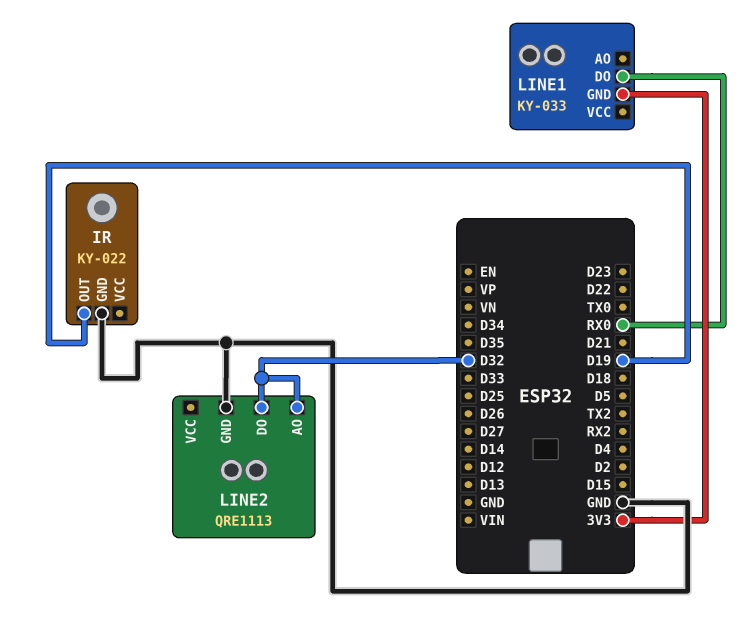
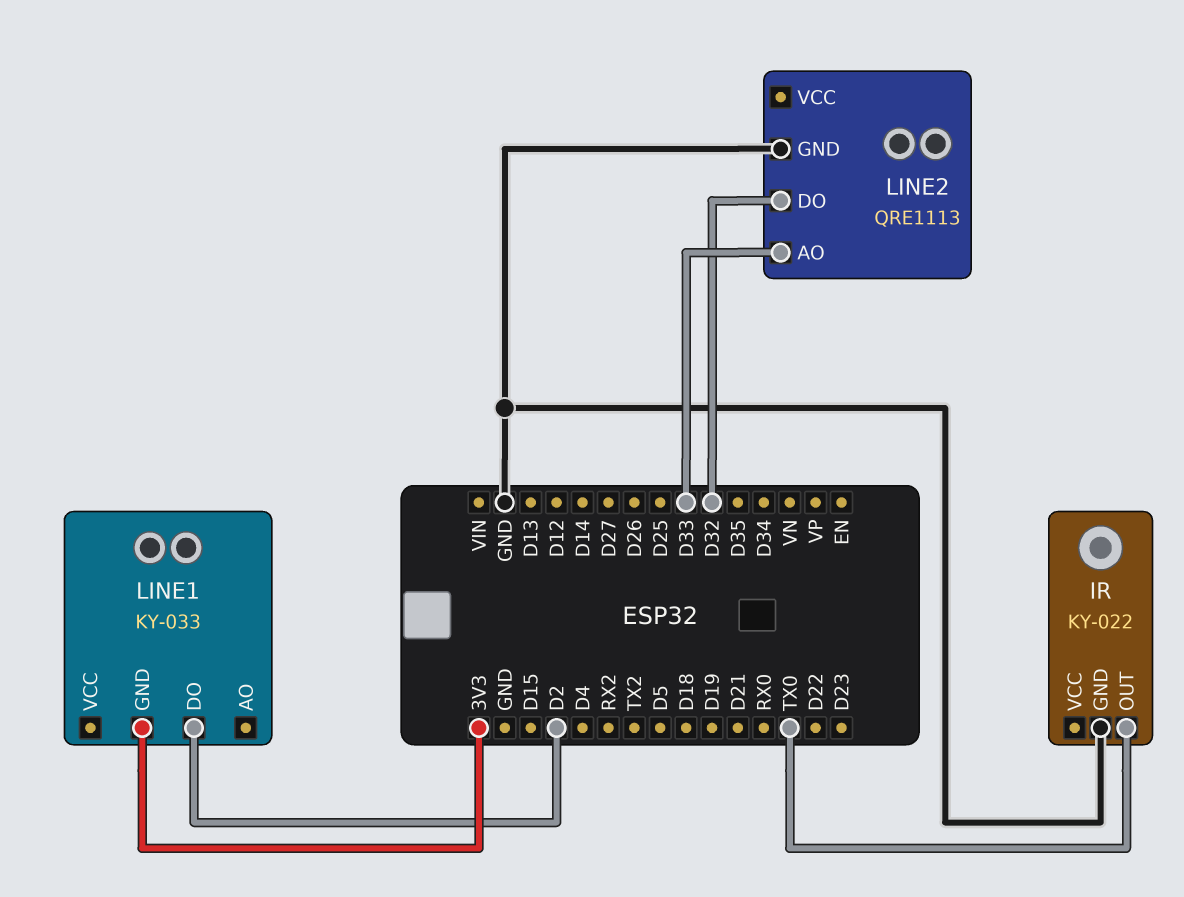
IR pin OUT: D19 -> TX0
LINE1 pin DO: RX0 -> D2
LINE2 pin AO: D32 -> D33

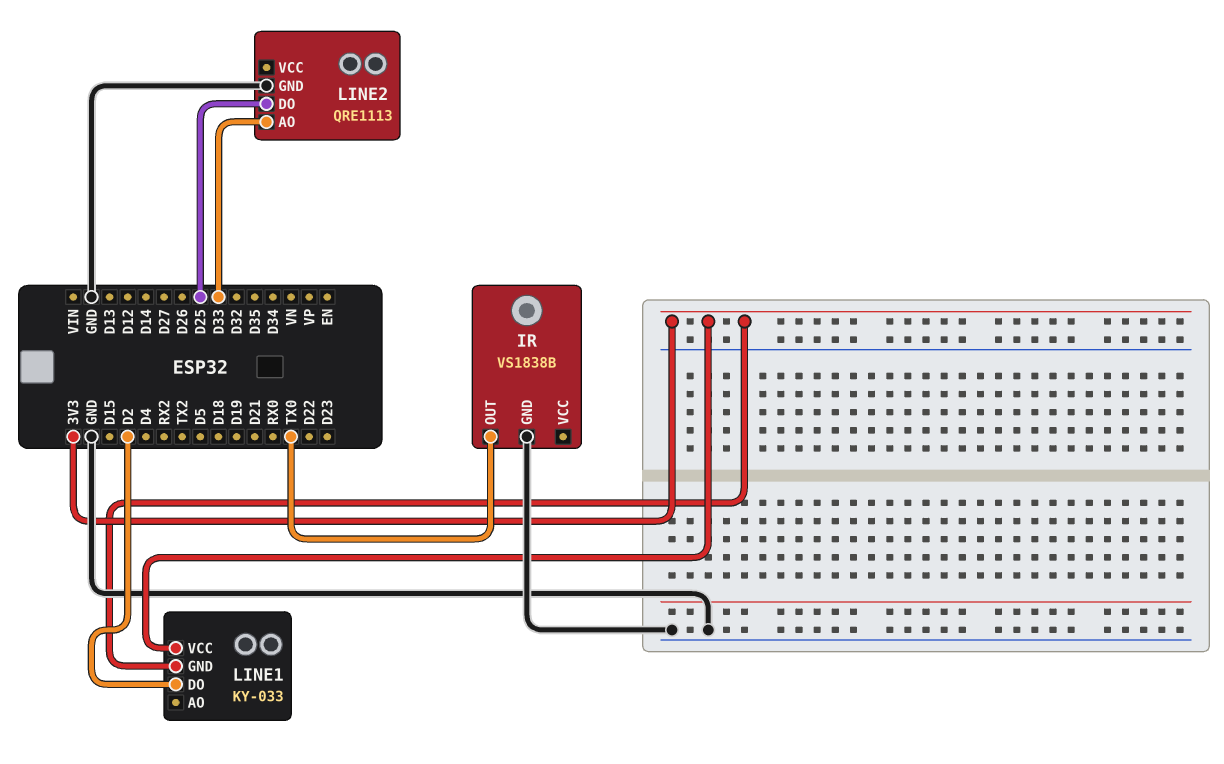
IR: KY-022 -> VS1838B
LINE1 pin VCC: none -> 3V3
LINE2 pin DO: D32 -> D25

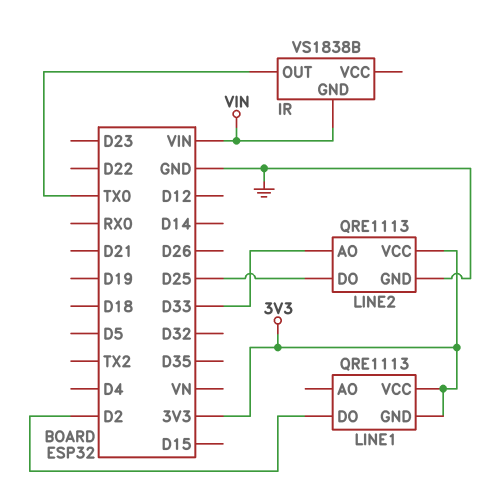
IR pin GND: GND -> VIN
LINE1: KY-033 -> QRE1113
LINE2 pin VCC: none -> 3V3

